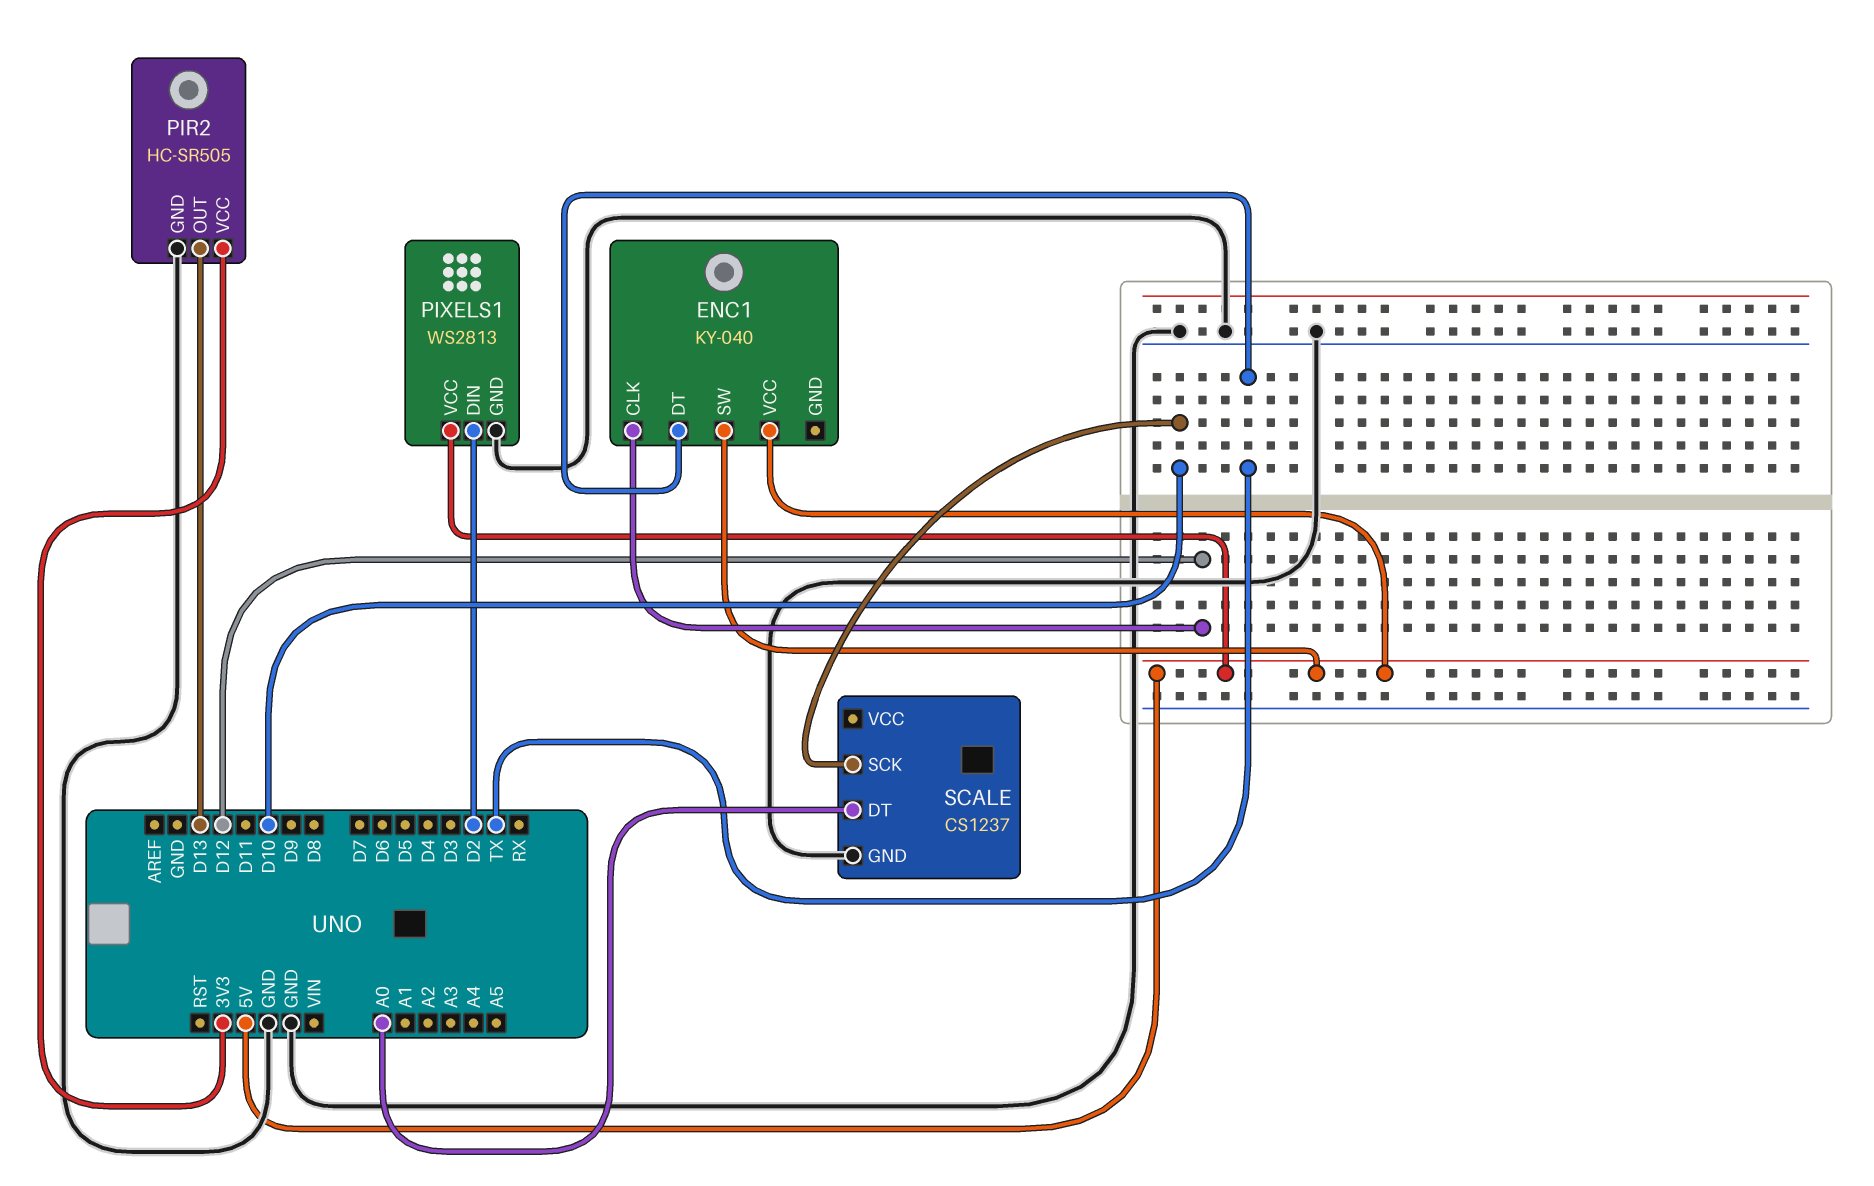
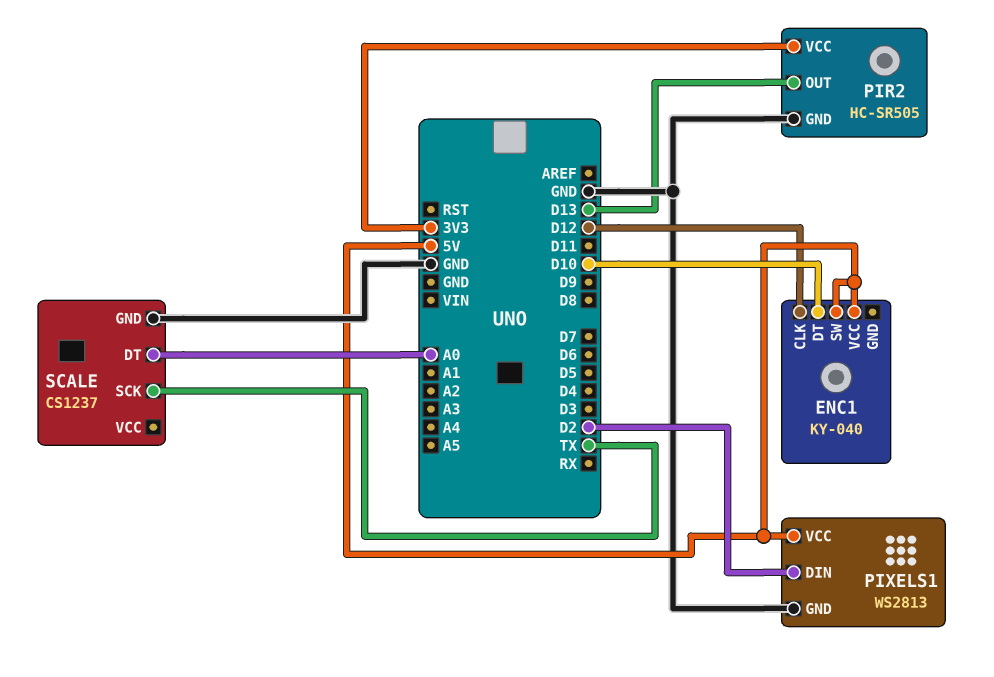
ENC1 pin DT: TX -> D10
SCALE pin SCK: D10 -> TX

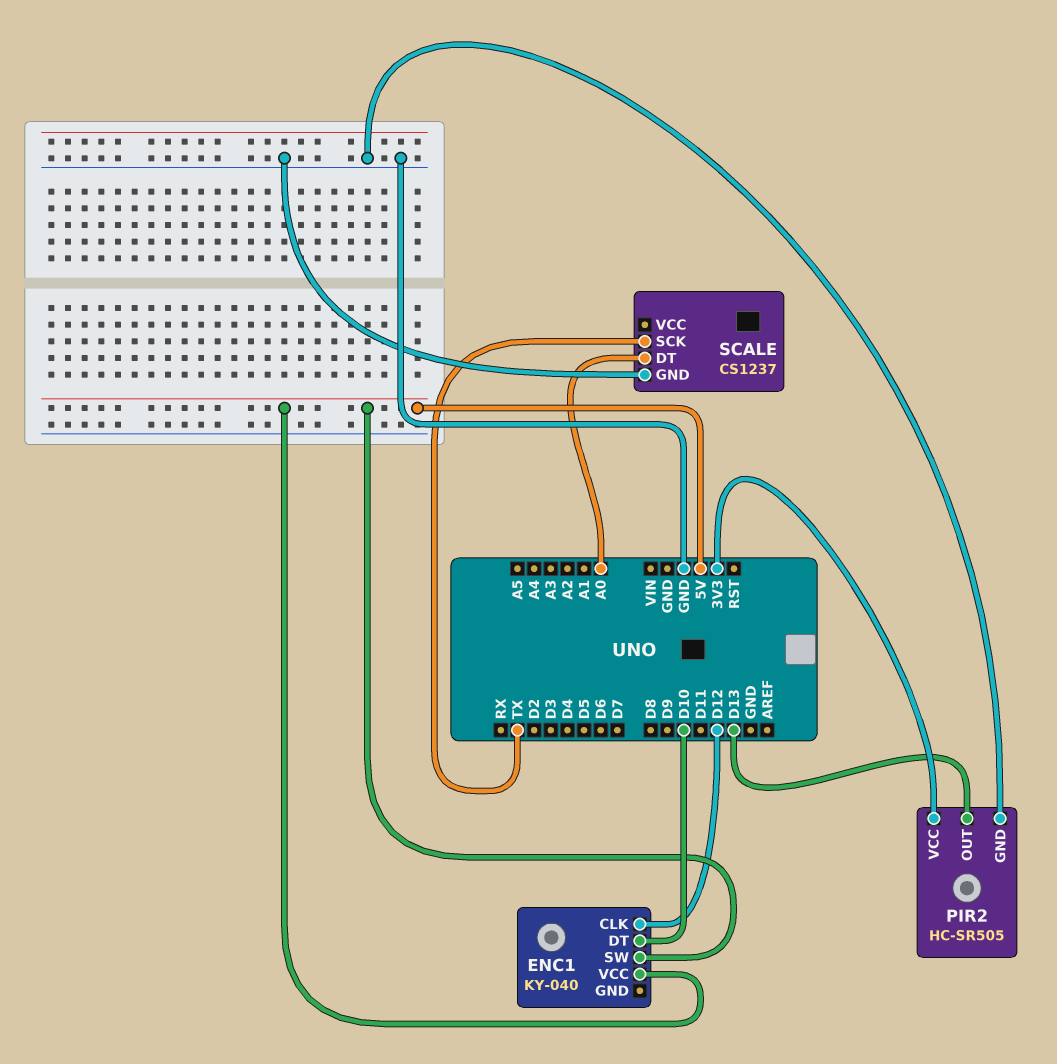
PIXELS1: WS2813 -> none
PIXELS1 pin DIN: D2 -> none
PIXELS1 pin GND: GND -> none
PIXELS1 pin VCC: 5V -> none

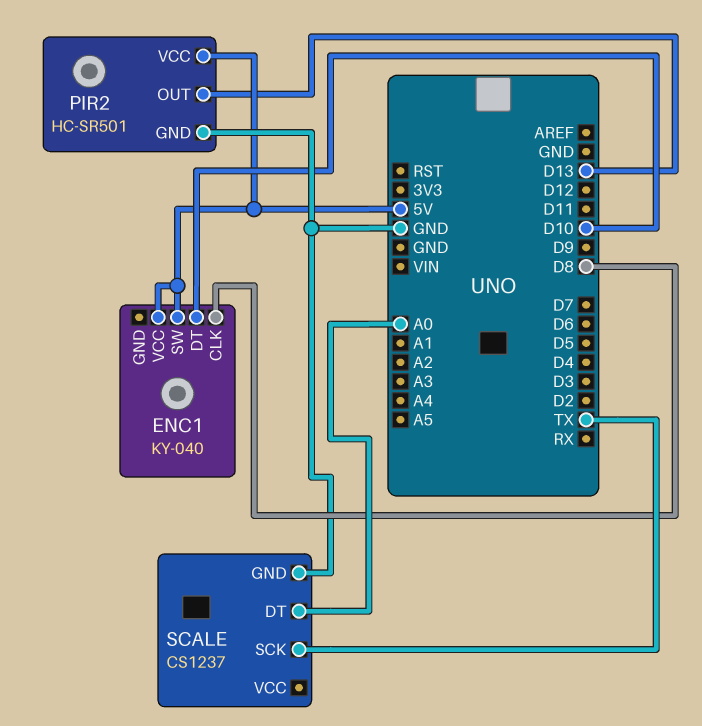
ENC1 pin CLK: D12 -> D8
PIR2: HC-SR505 -> HC-SR501
PIR2 pin VCC: 3V3 -> 5V

